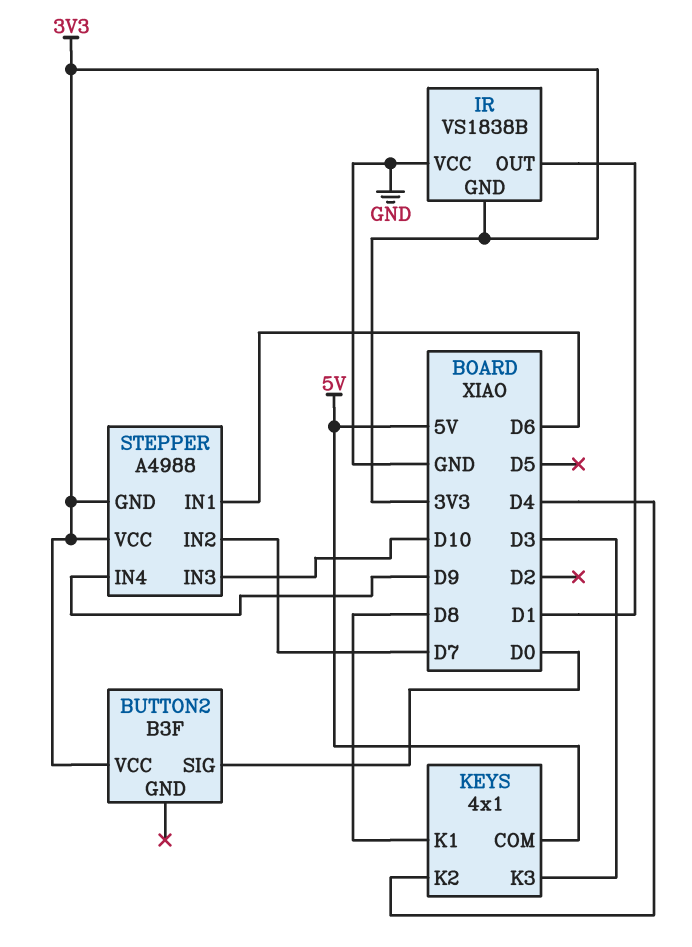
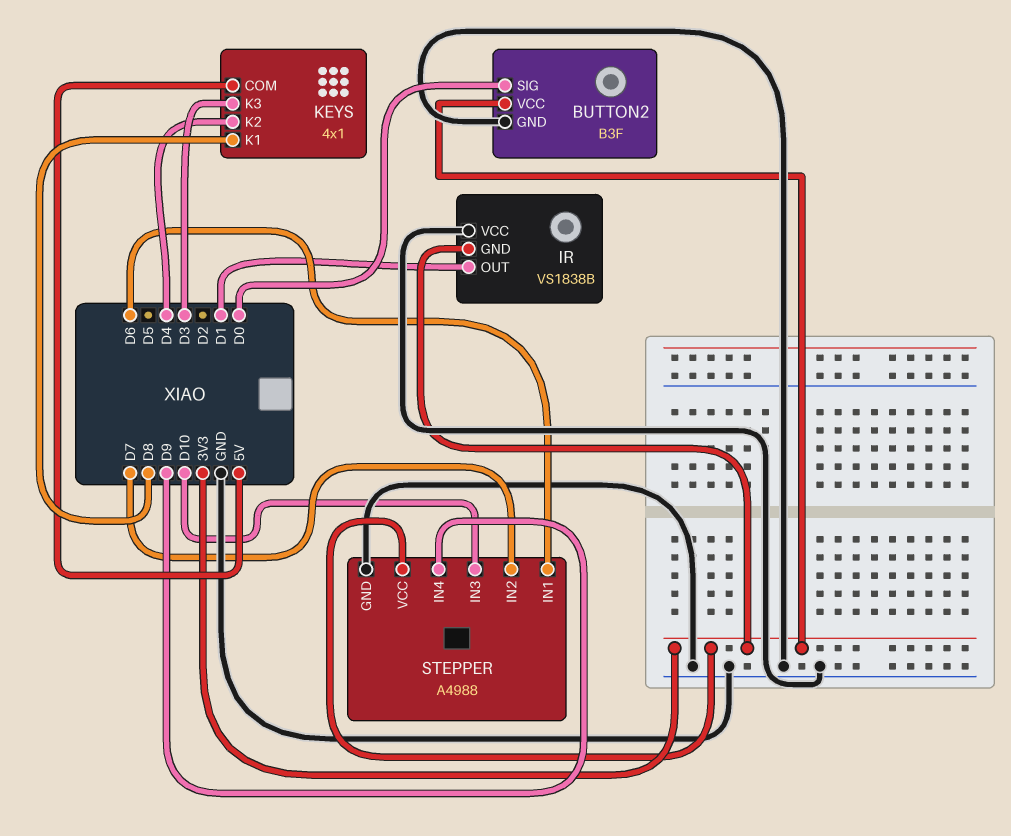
BUTTON2 pin GND: none -> GND
STEPPER pin GND: 3V3 -> GND

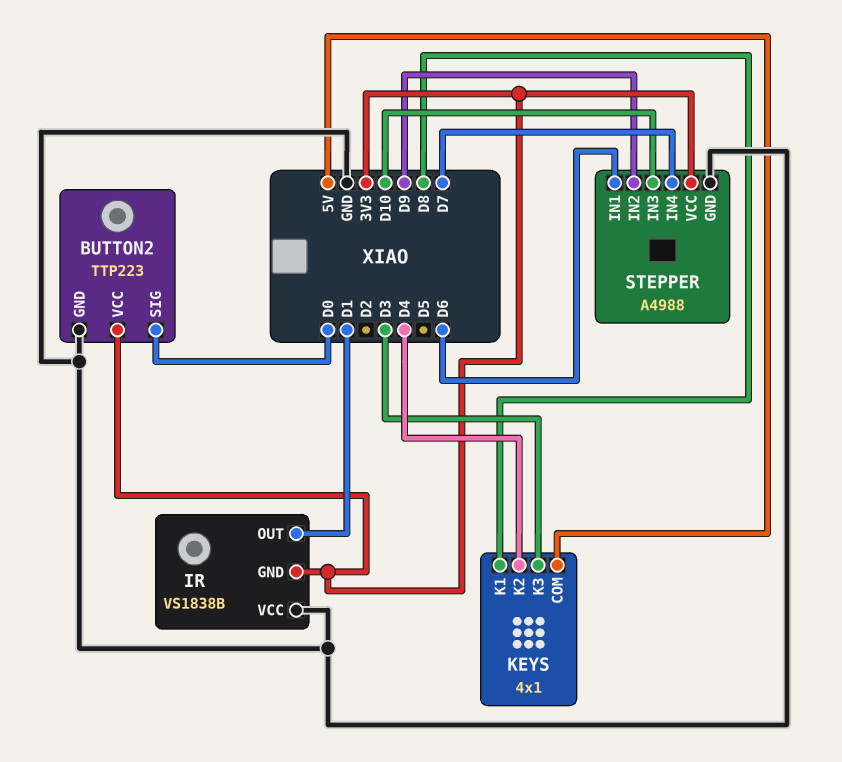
BUTTON2: B3F -> TTP223
STEPPER pin IN2: D7 -> D9
STEPPER pin IN4: D9 -> D7

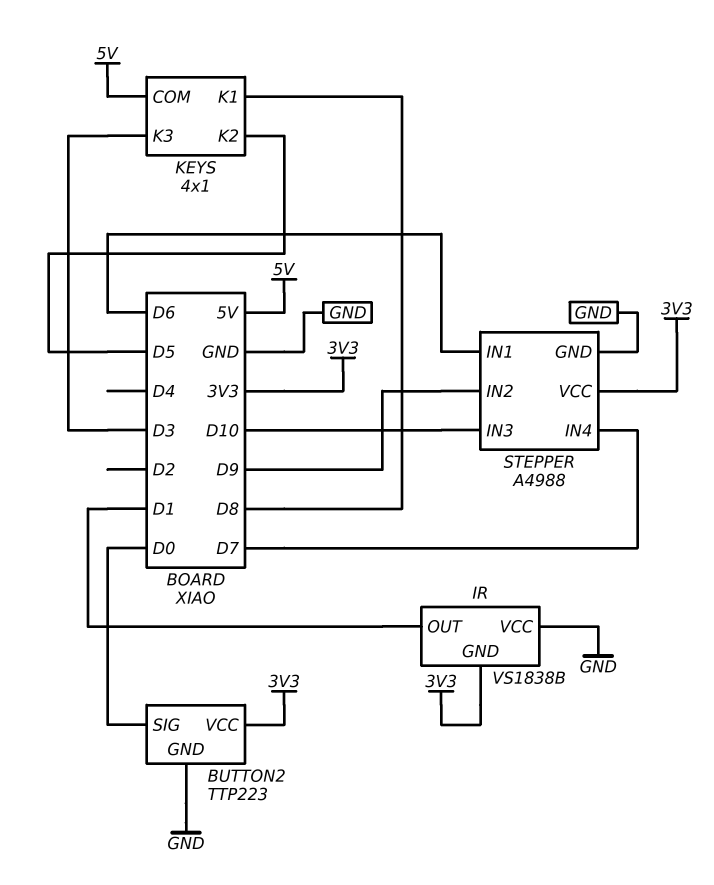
KEYS pin K2: D4 -> D5

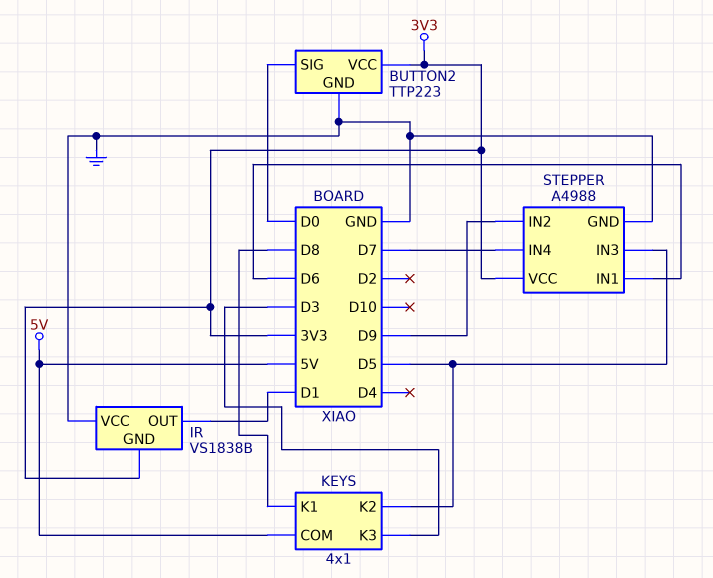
STEPPER pin IN3: D10 -> D5

